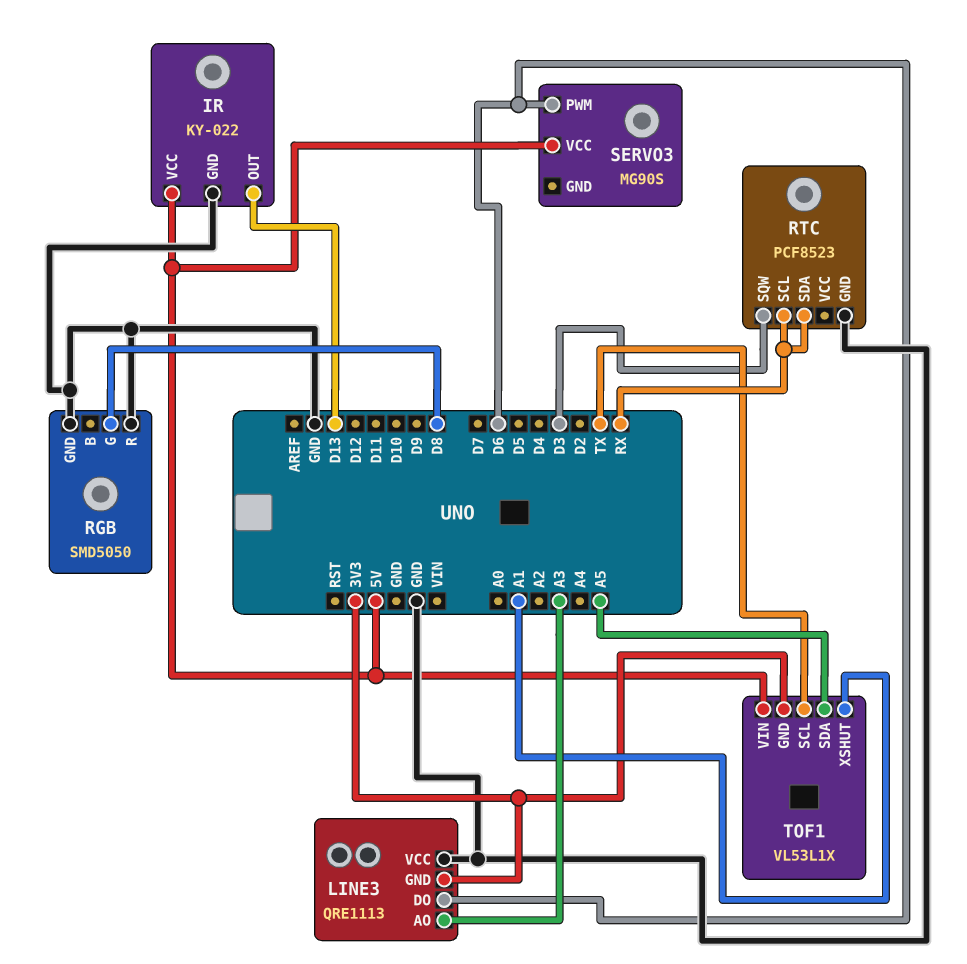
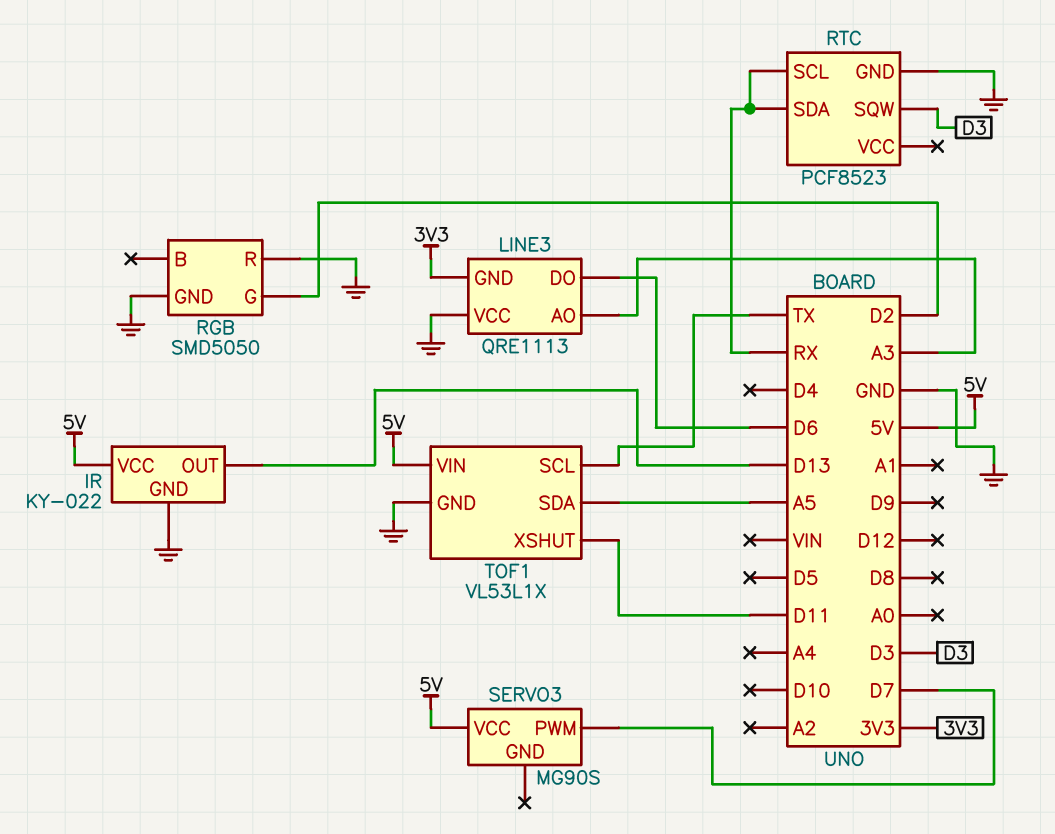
RGB pin G: D8 -> D2
SERVO3 pin PWM: D6 -> D7
TOF1 pin GND: 3V3 -> GND
TOF1 pin XSHUT: A1 -> D11

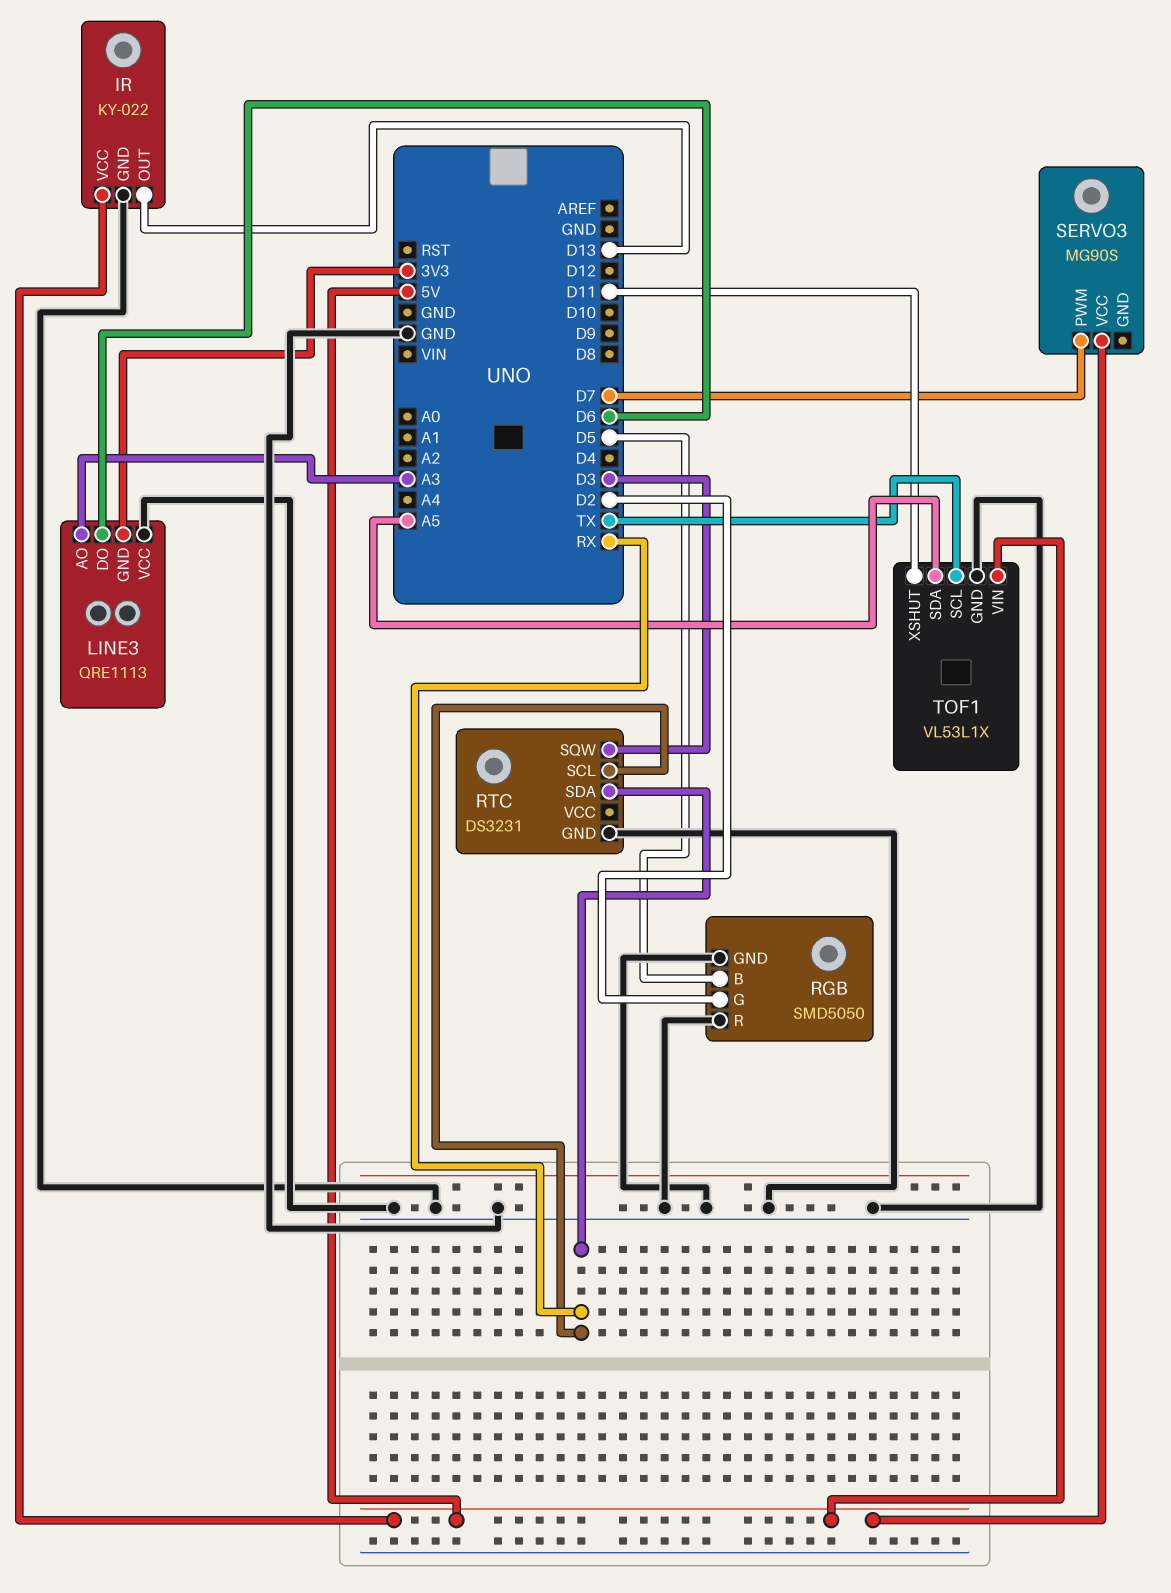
RGB pin B: none -> D5
RTC: PCF8523 -> DS3231

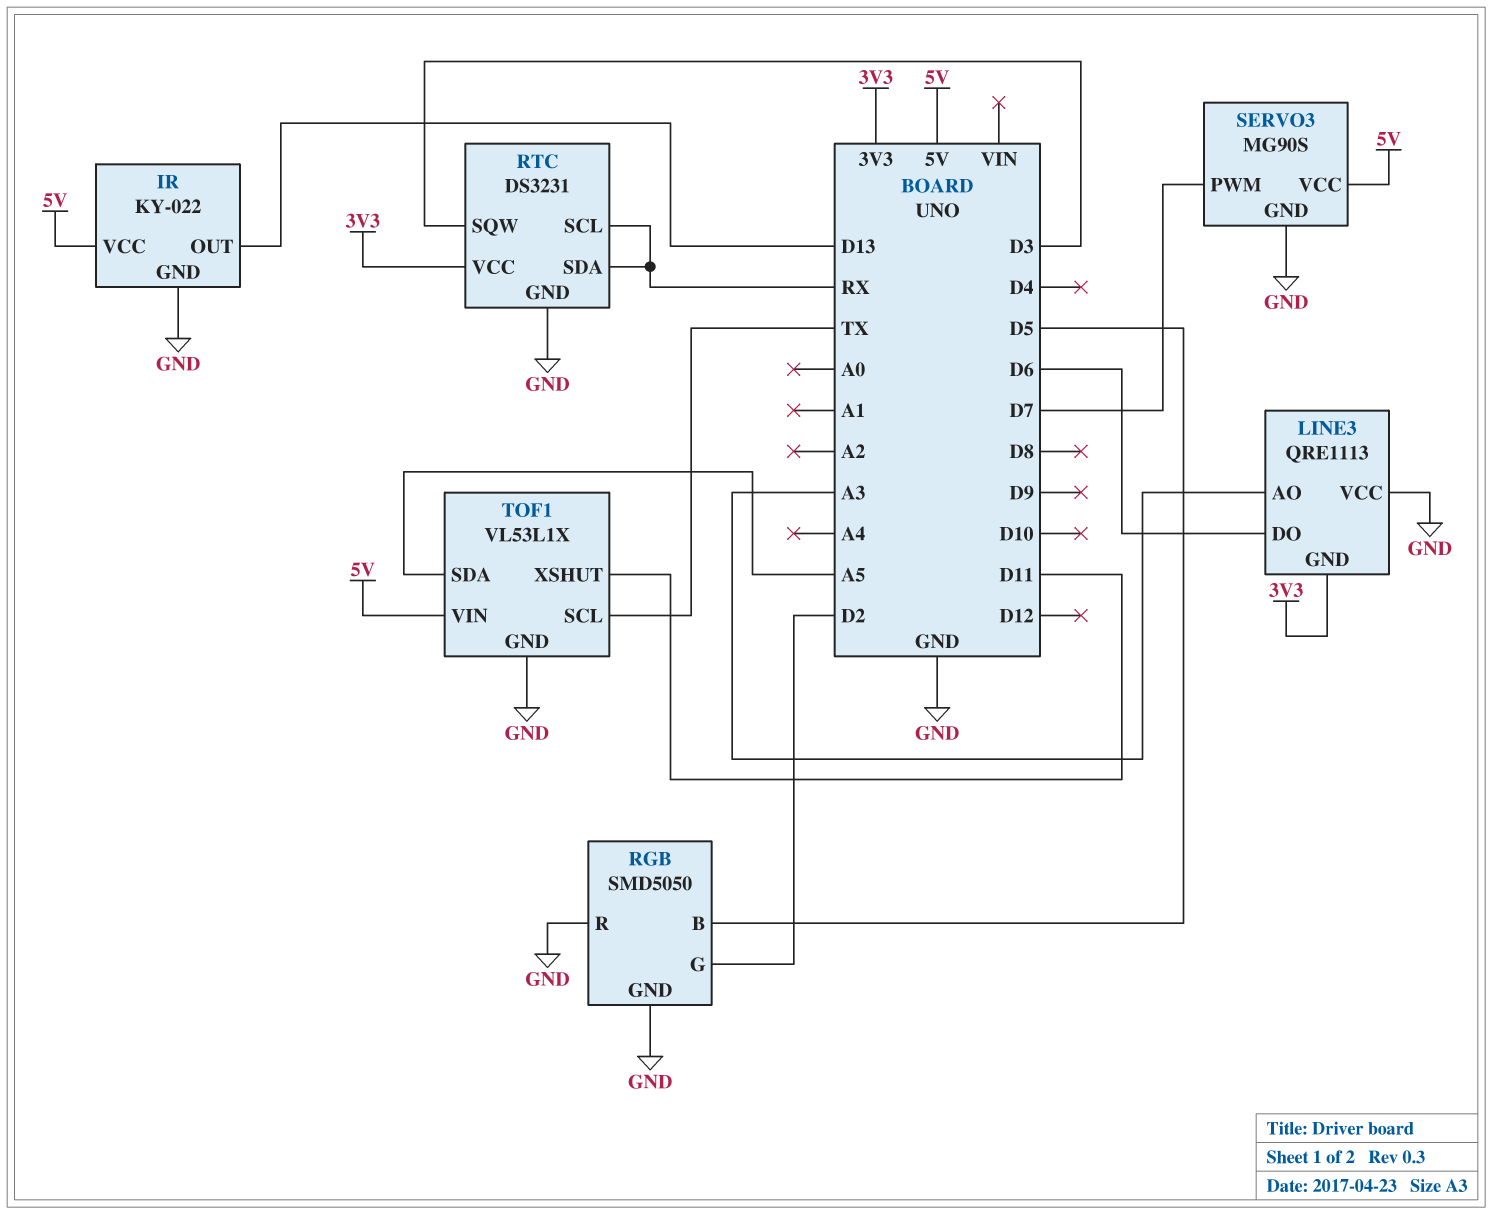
RTC pin VCC: none -> 3V3
SERVO3 pin GND: none -> GND

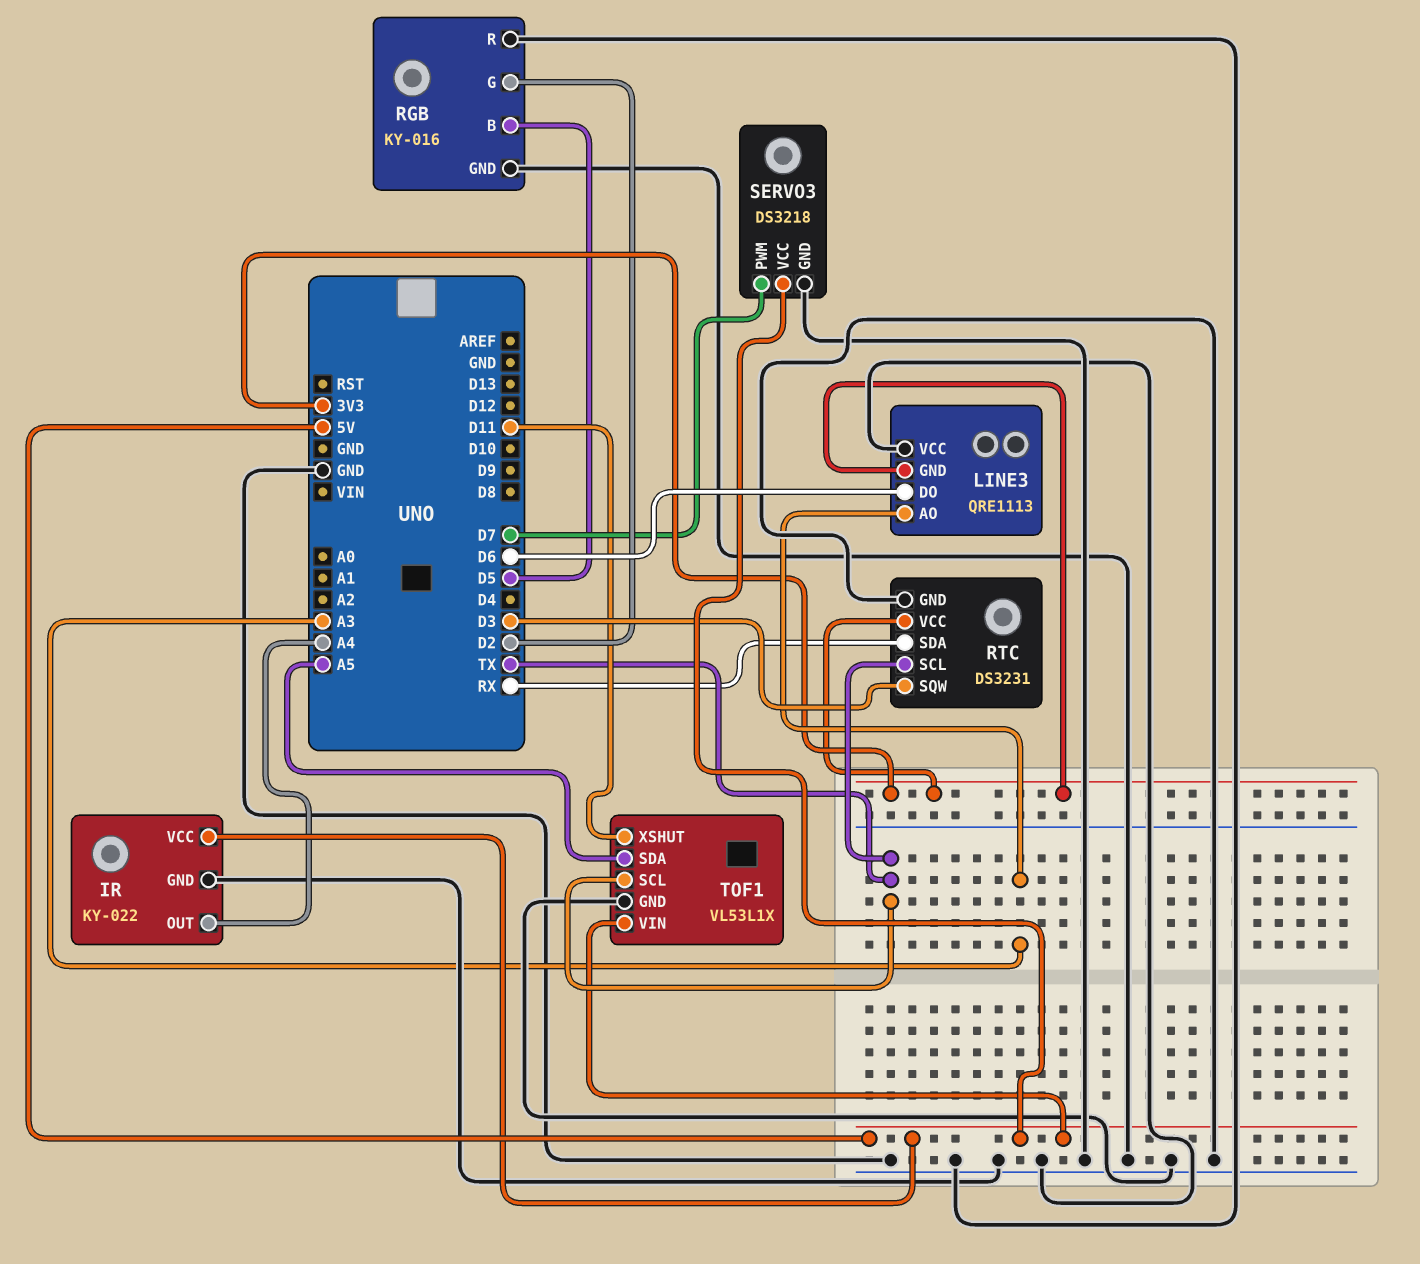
IR pin OUT: D13 -> A4
RGB: SMD5050 -> KY-016
RTC pin SCL: RX -> TX
SERVO3: MG90S -> DS3218

